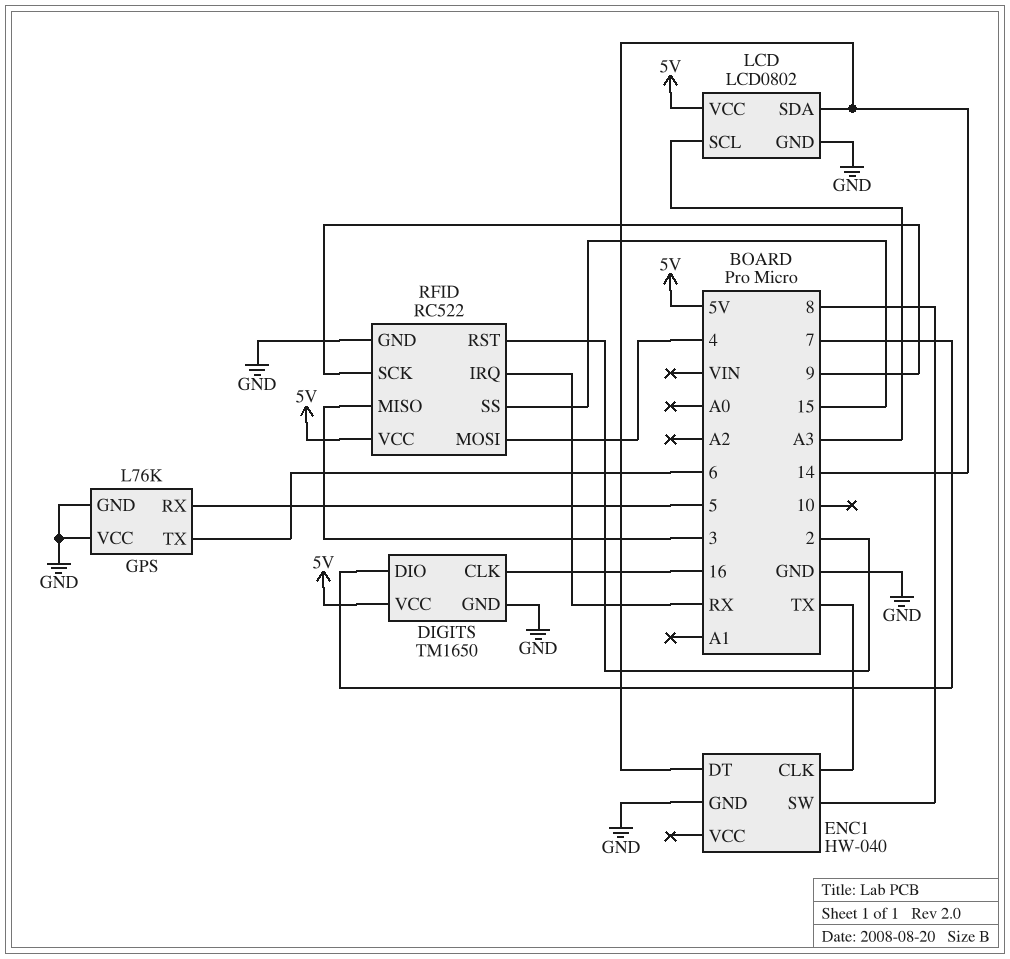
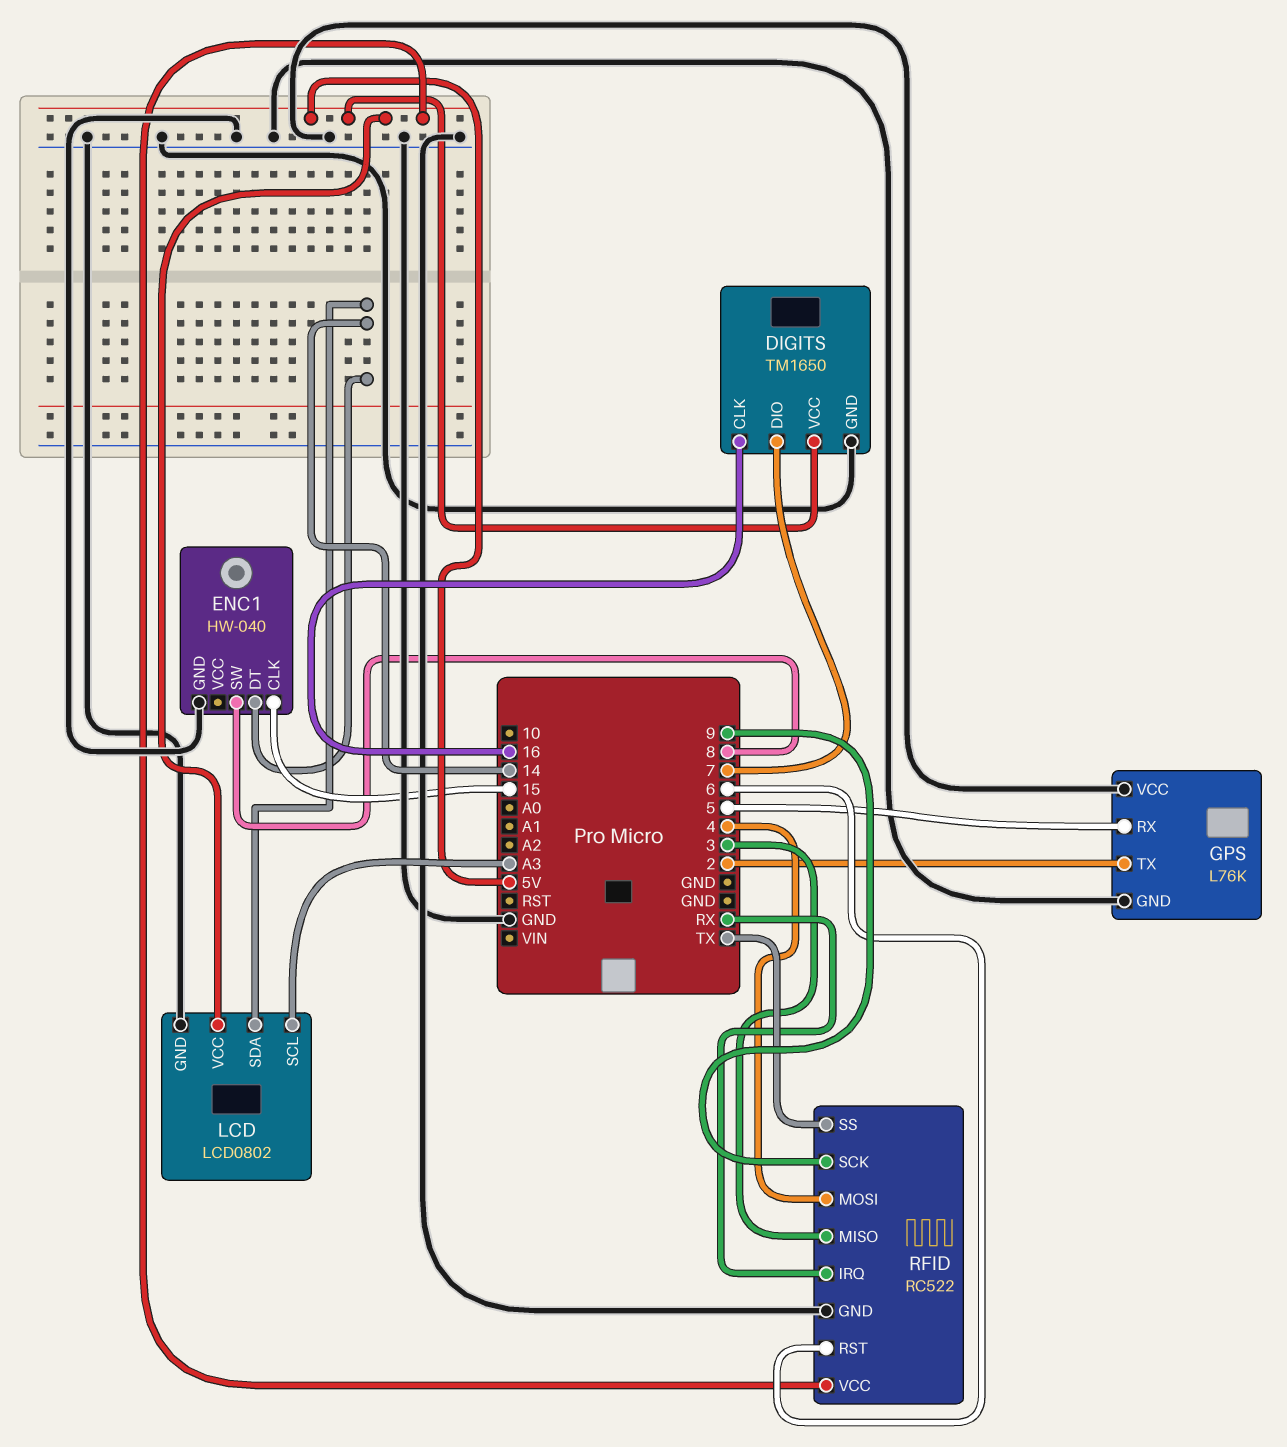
ENC1 pin CLK: TX -> 15
GPS pin TX: 6 -> 2
RFID pin RST: 2 -> 6
RFID pin SS: 15 -> TX

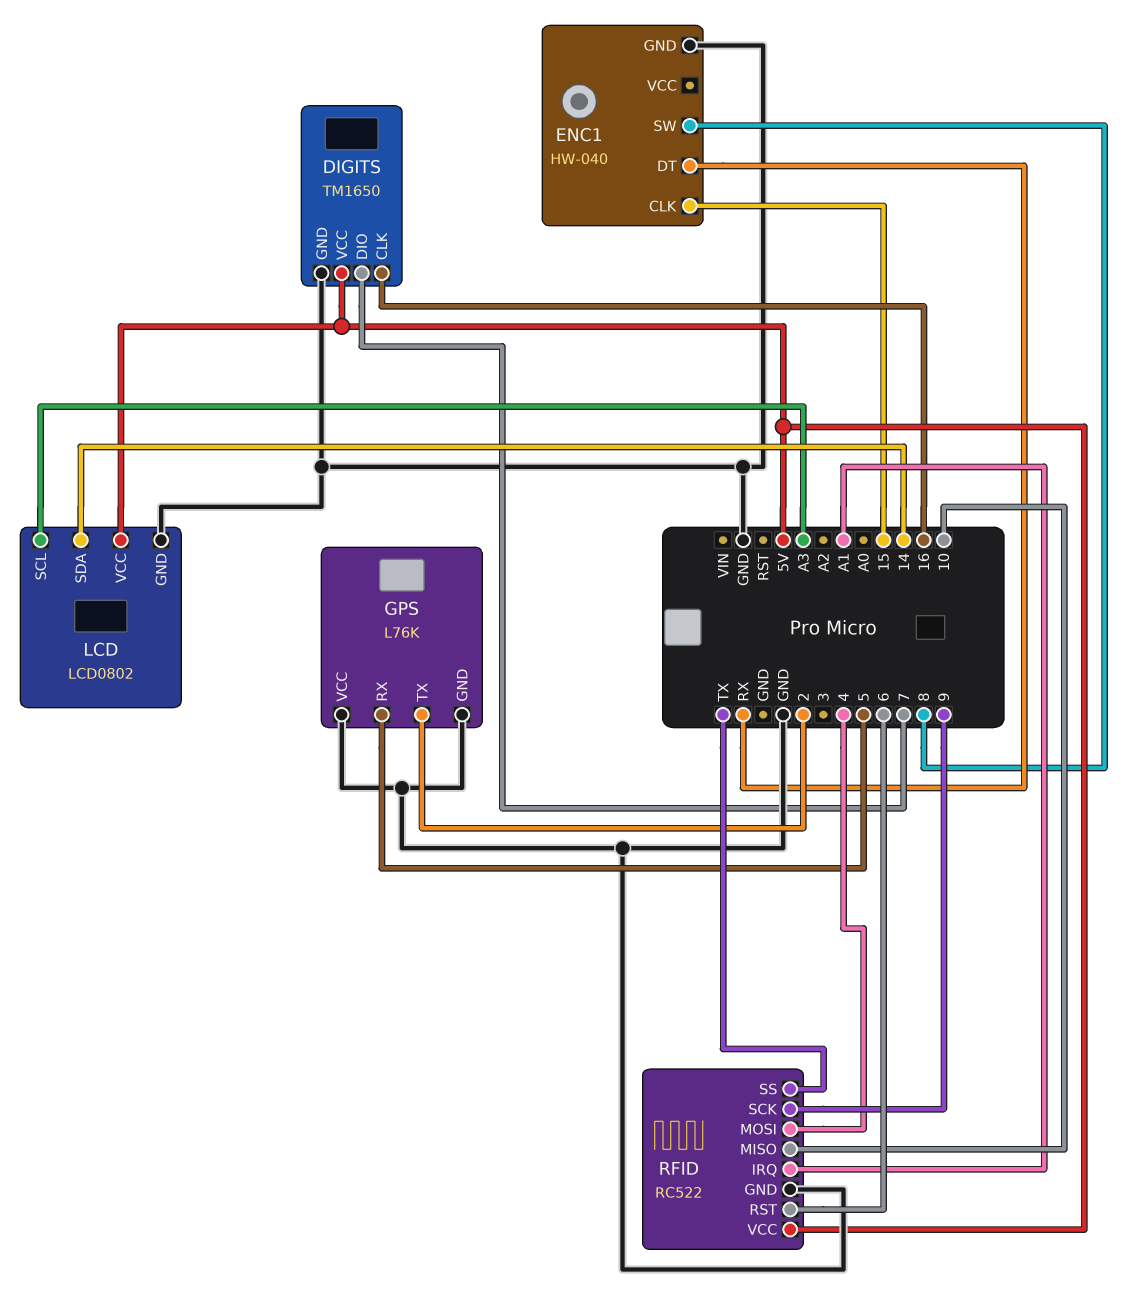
ENC1 pin DT: 14 -> RX
RFID pin IRQ: RX -> A1
RFID pin MISO: 3 -> 10

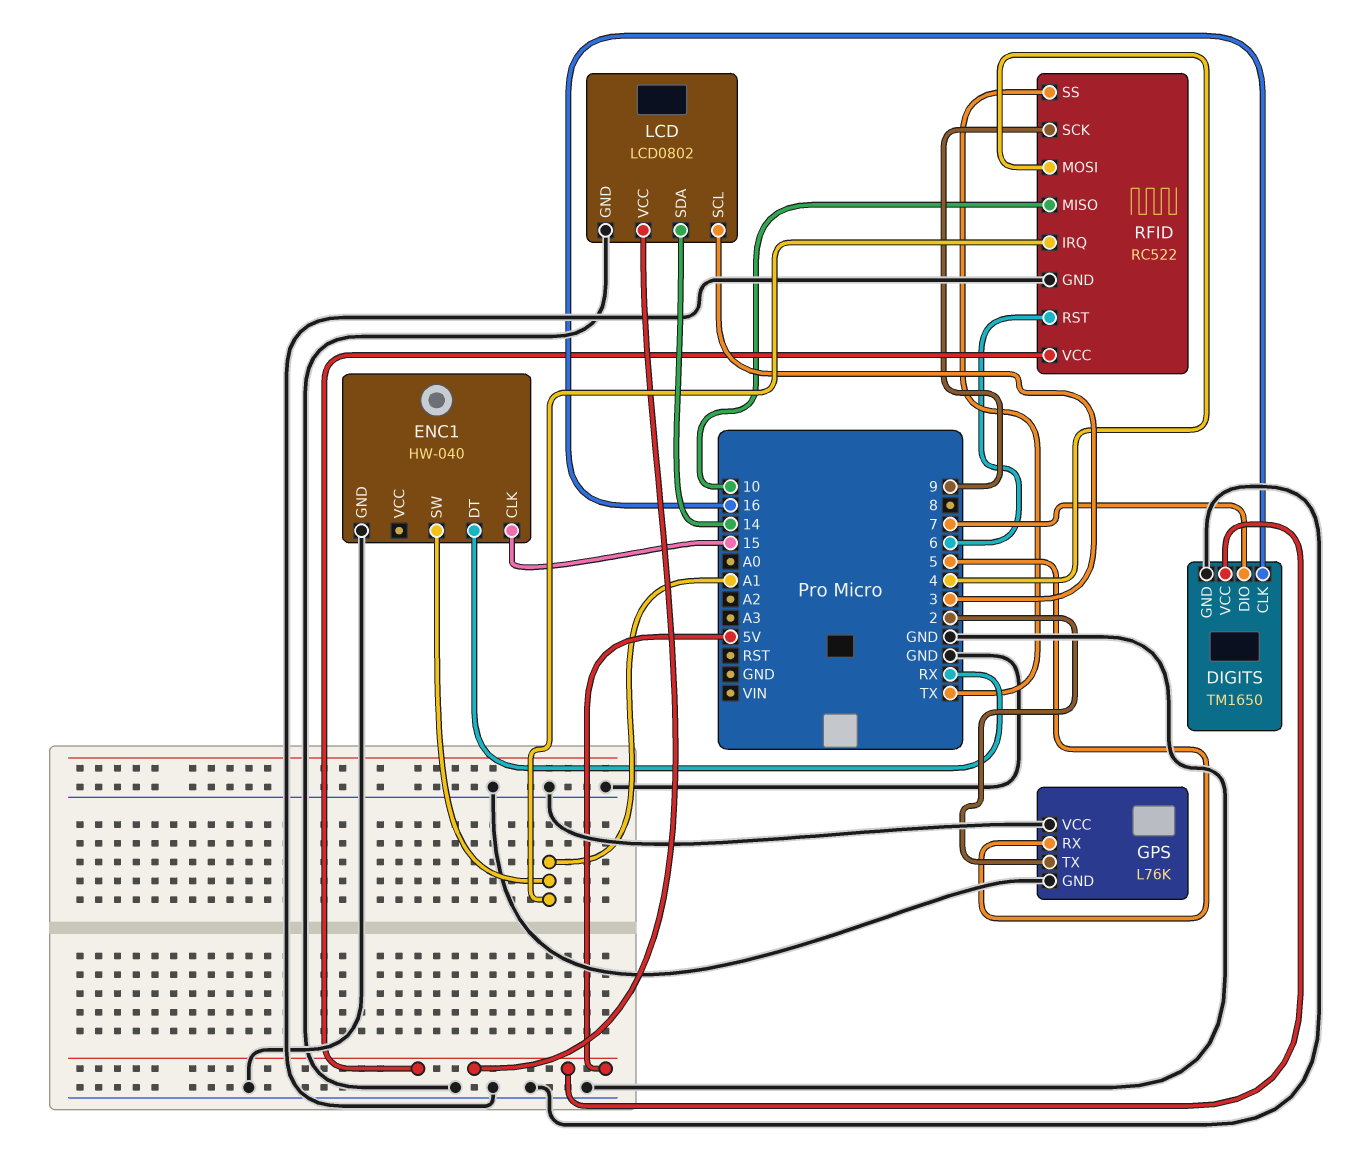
ENC1 pin SW: 8 -> A1
LCD pin SCL: A3 -> 3

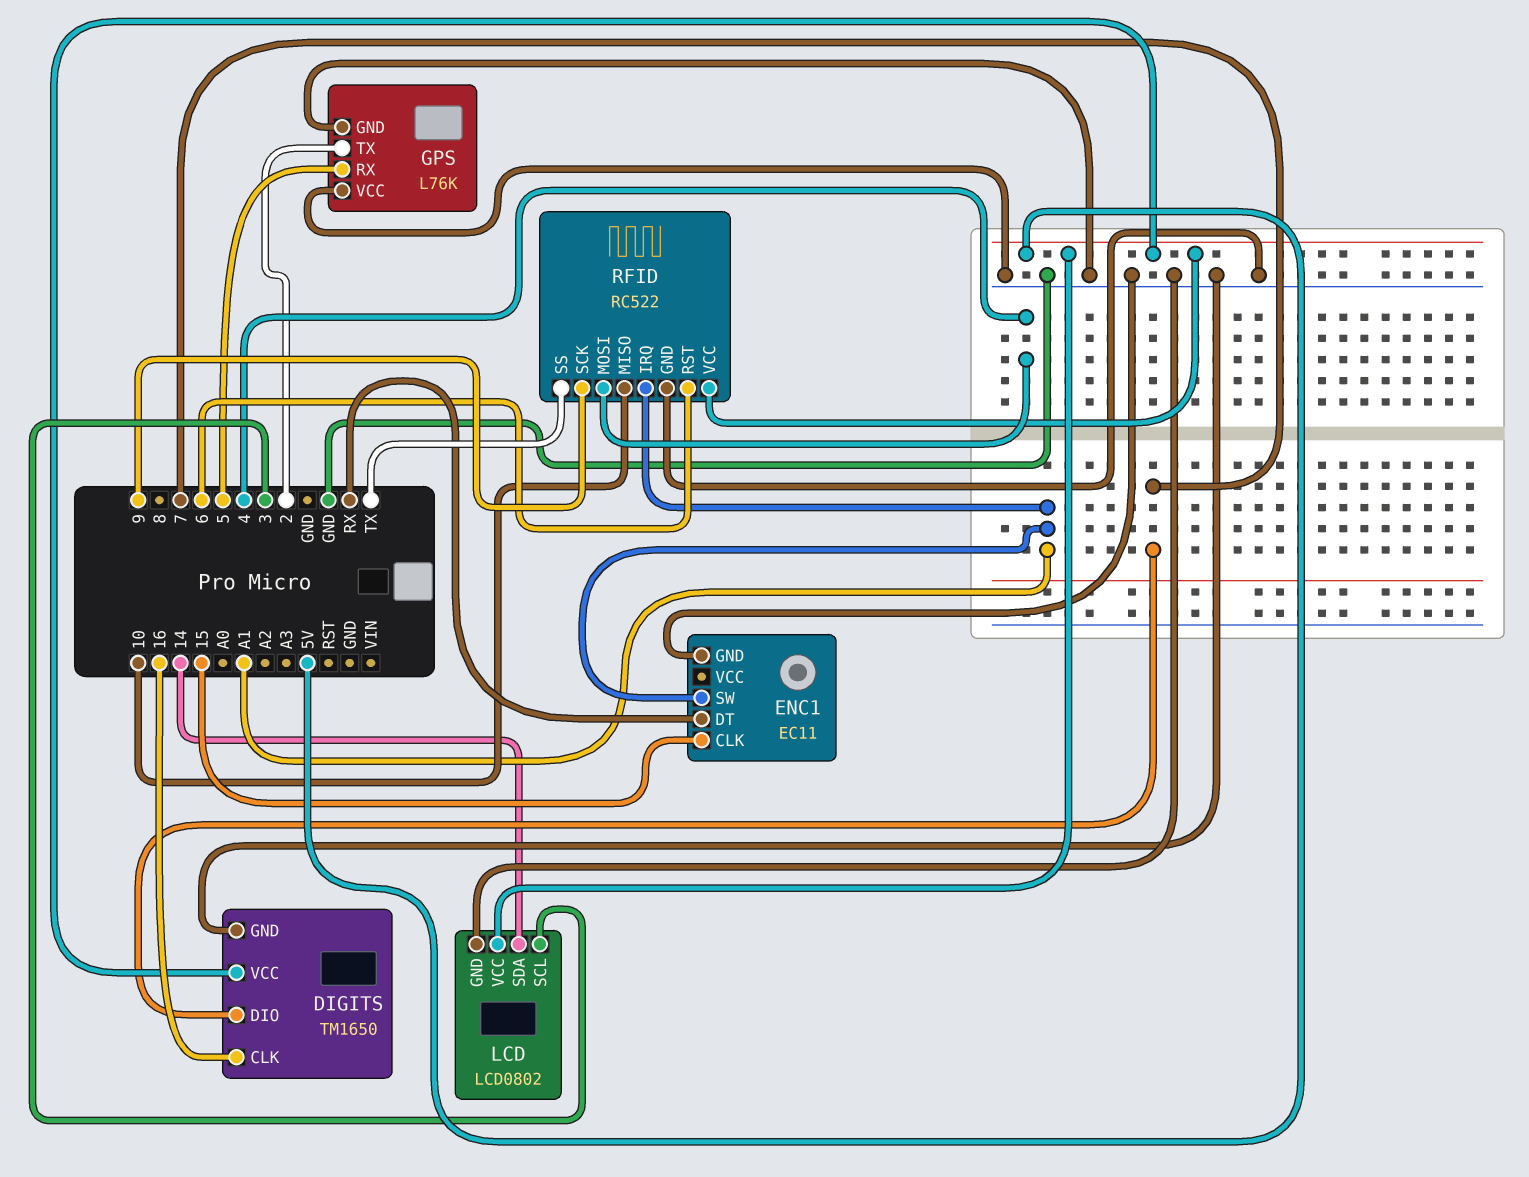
ENC1: HW-040 -> EC11

